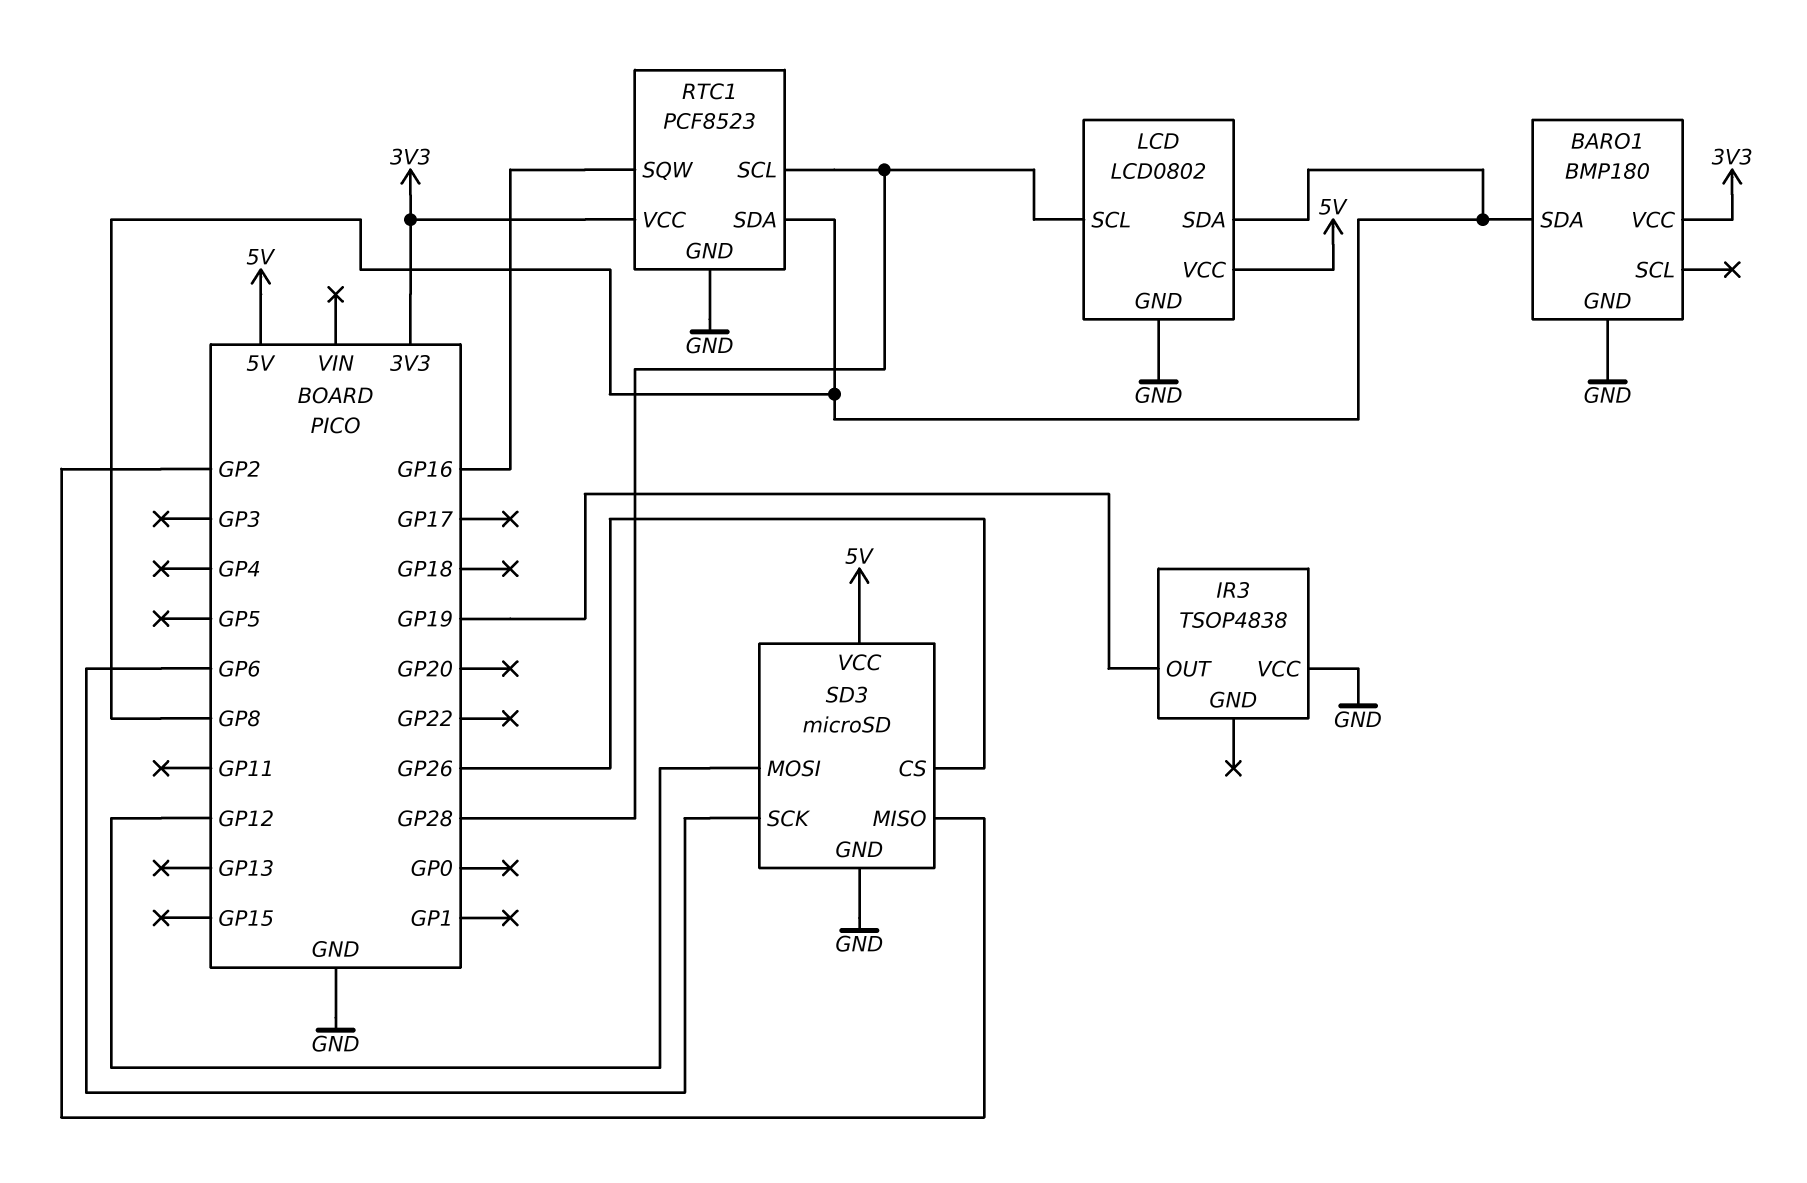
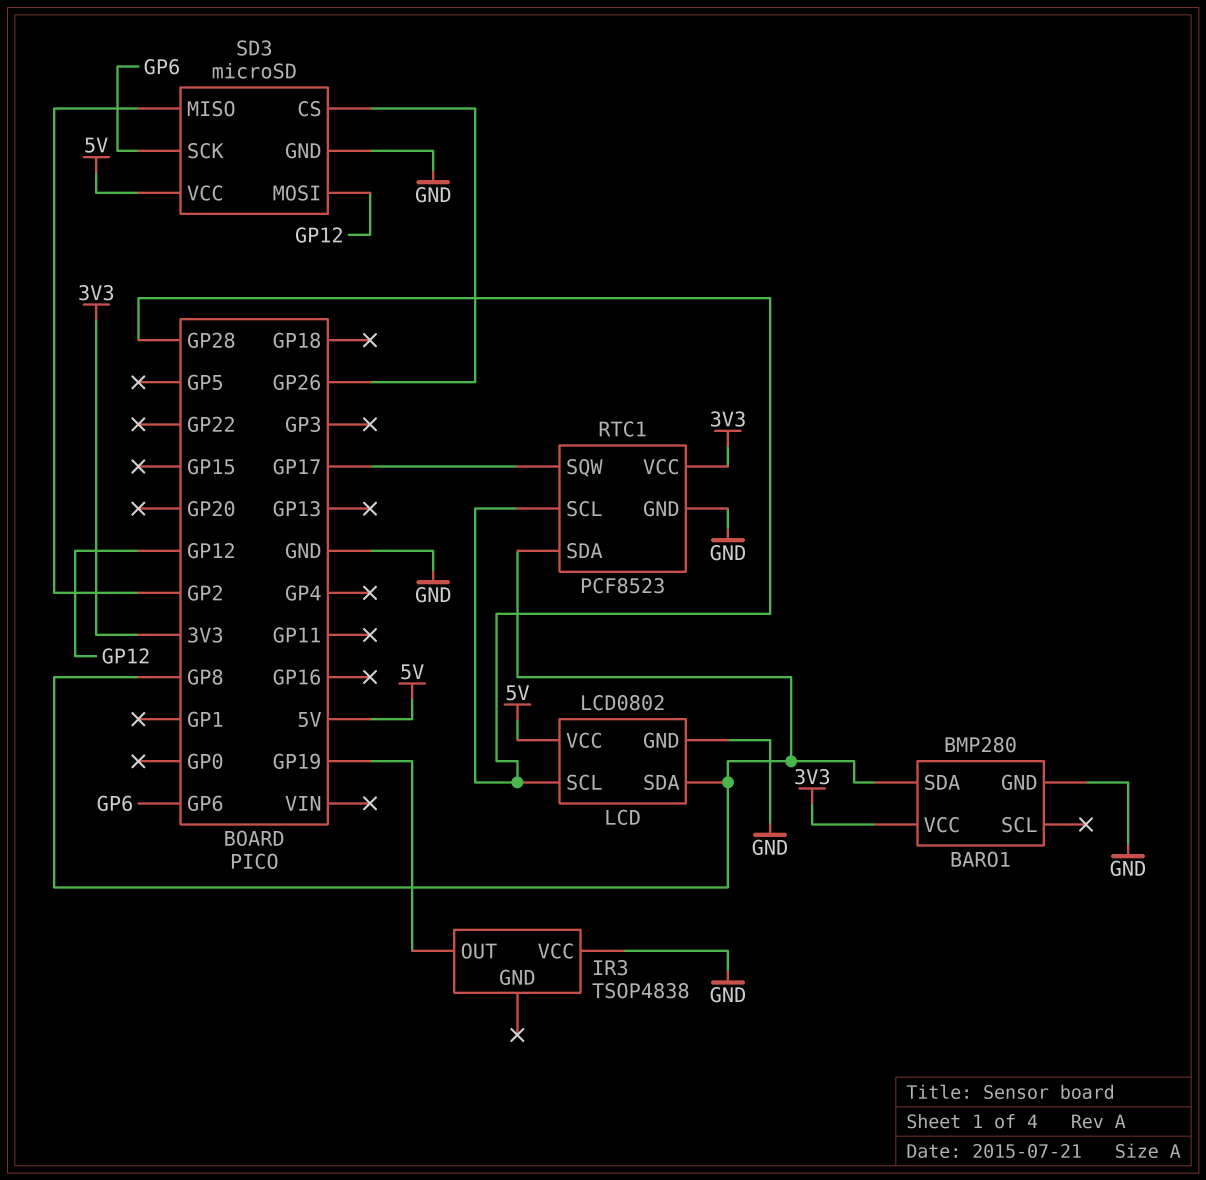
BARO1: BMP180 -> BMP280
RTC1 pin SQW: GP16 -> GP17

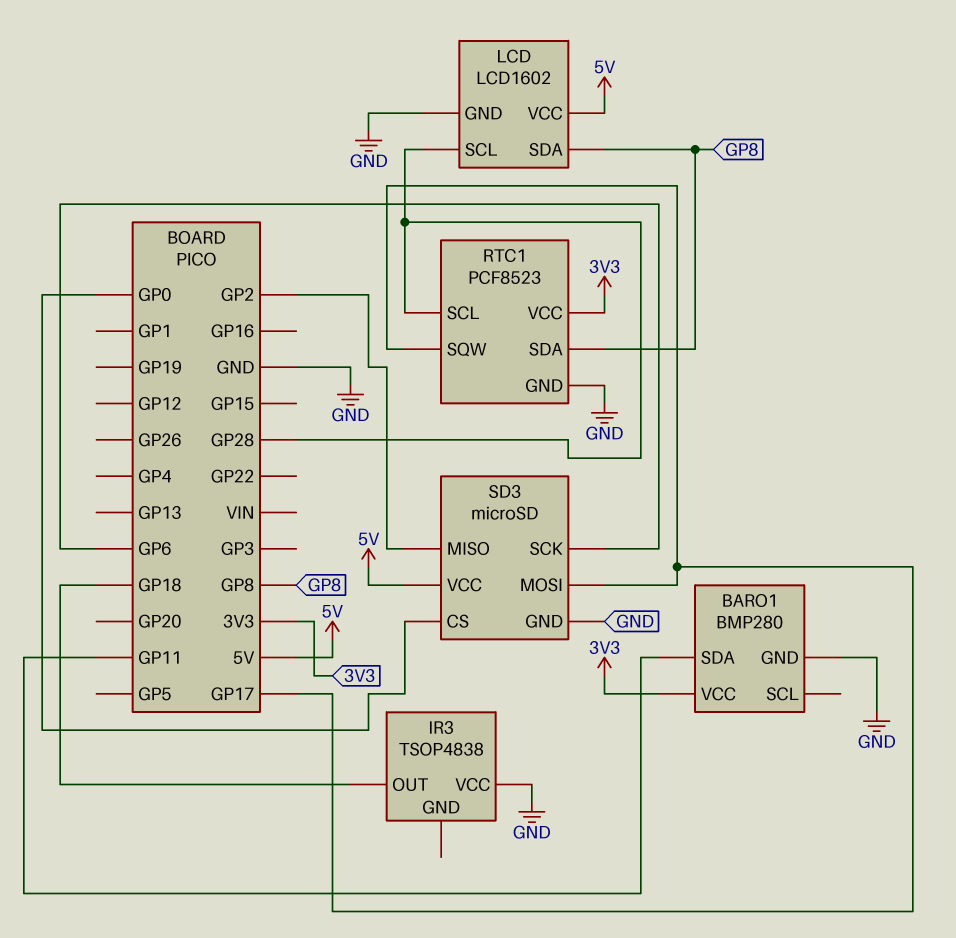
BARO1 pin SDA: GP8 -> GP11
IR3 pin OUT: GP19 -> GP18
LCD: LCD0802 -> LCD1602
SD3 pin CS: GP26 -> GP0
SD3 pin MOSI: GP12 -> GP17

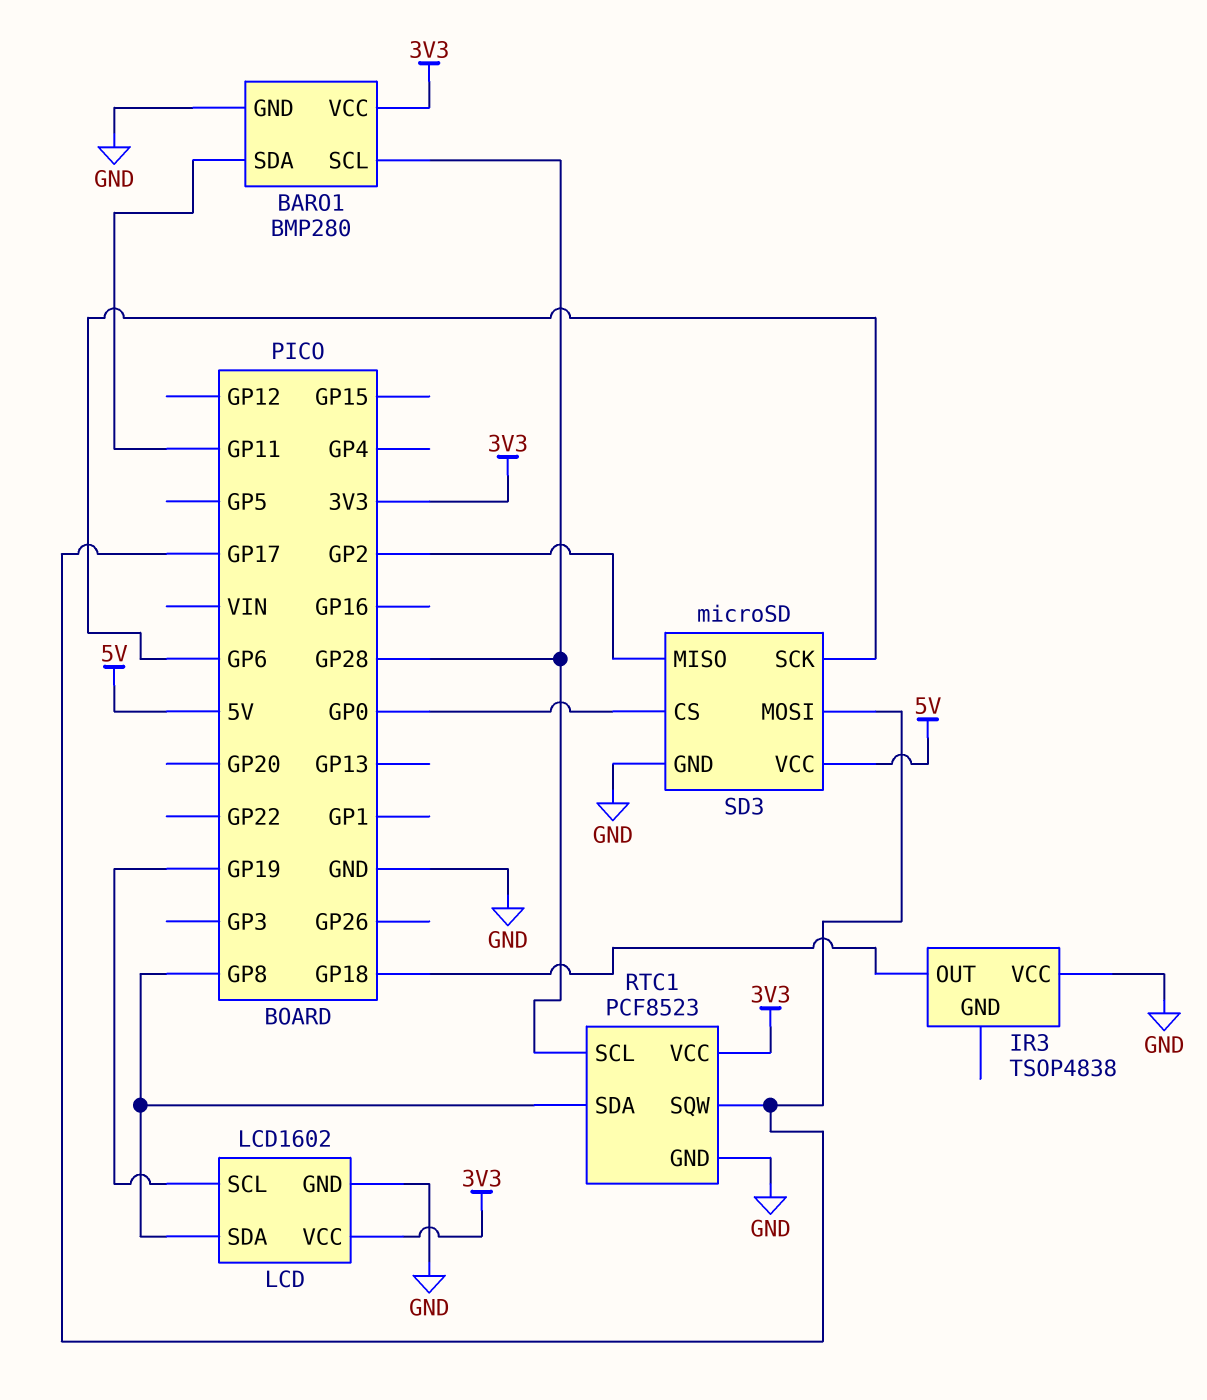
BARO1 pin SCL: none -> GP28
LCD pin SCL: GP28 -> GP19
LCD pin VCC: 5V -> 3V3

